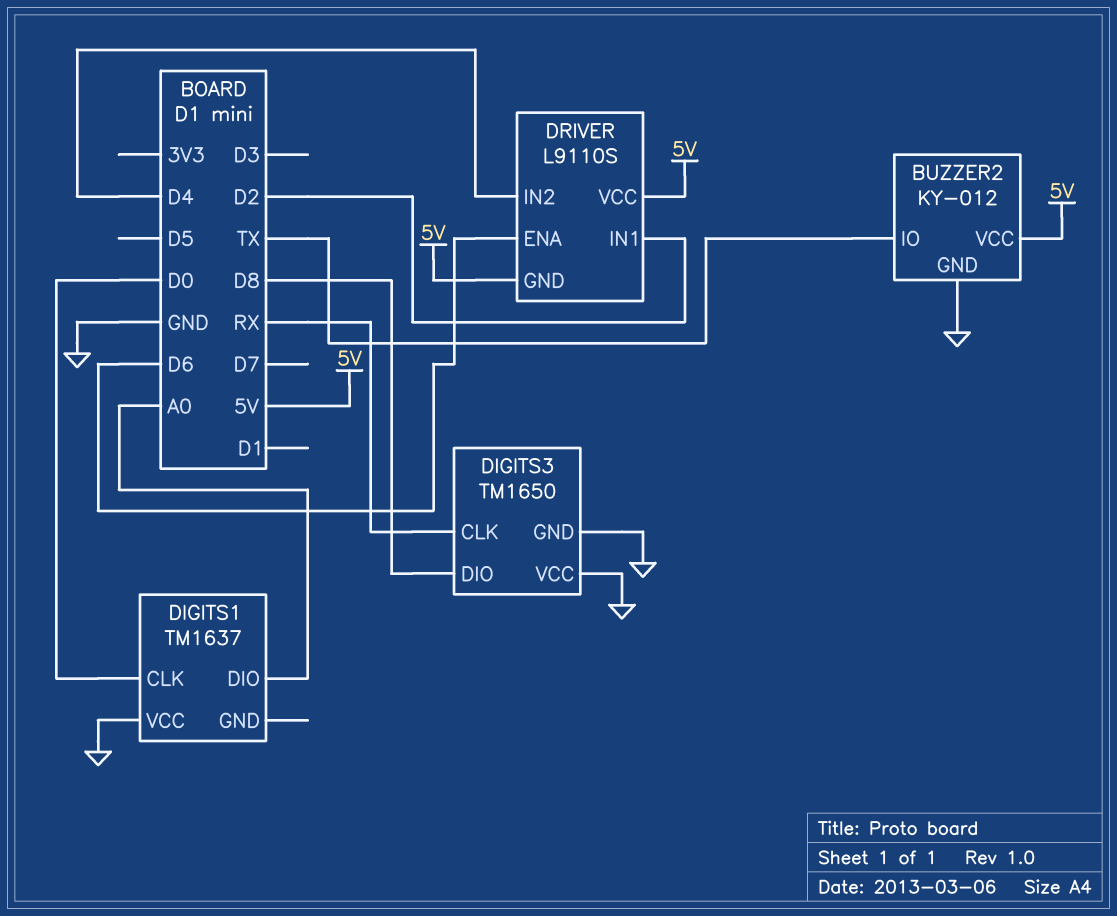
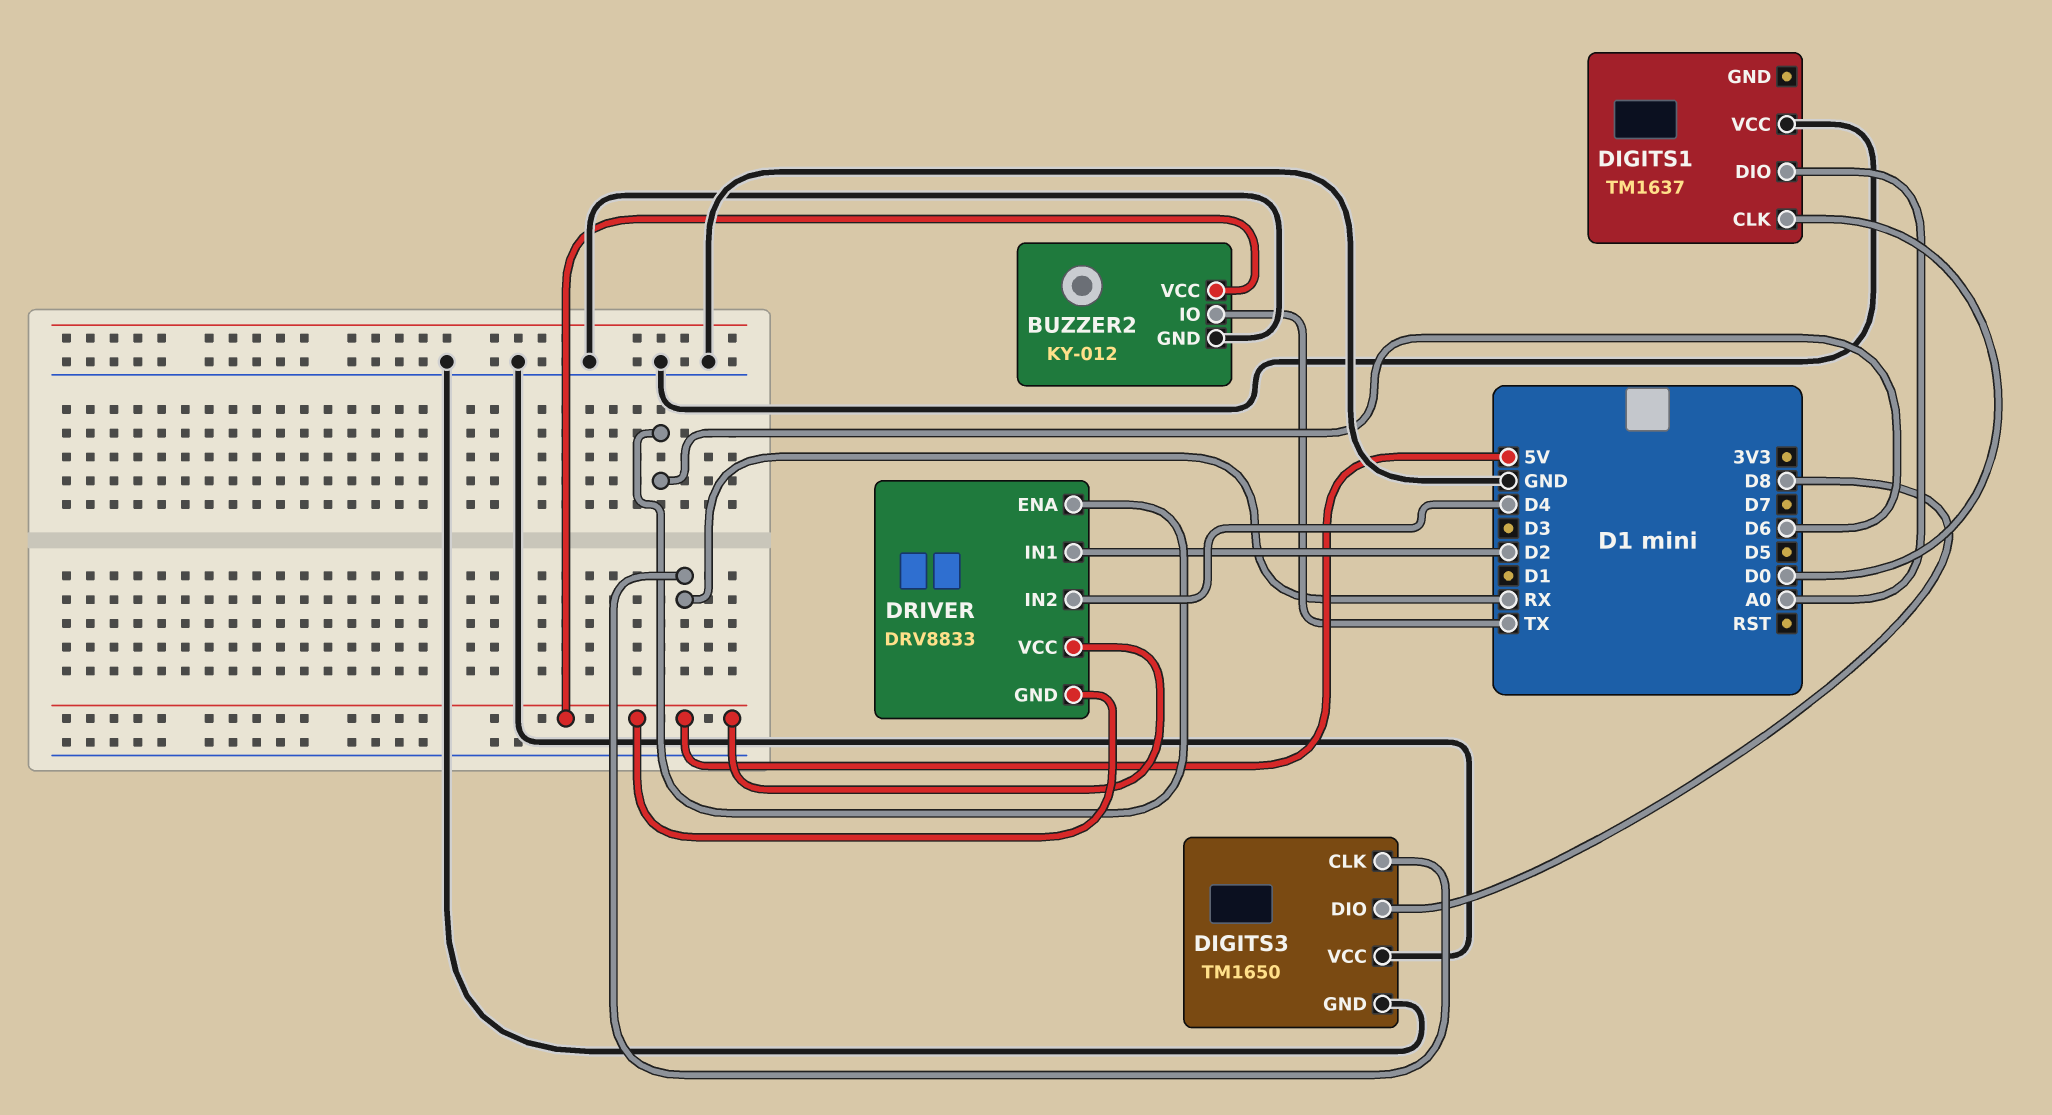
DRIVER: L9110S -> DRV8833

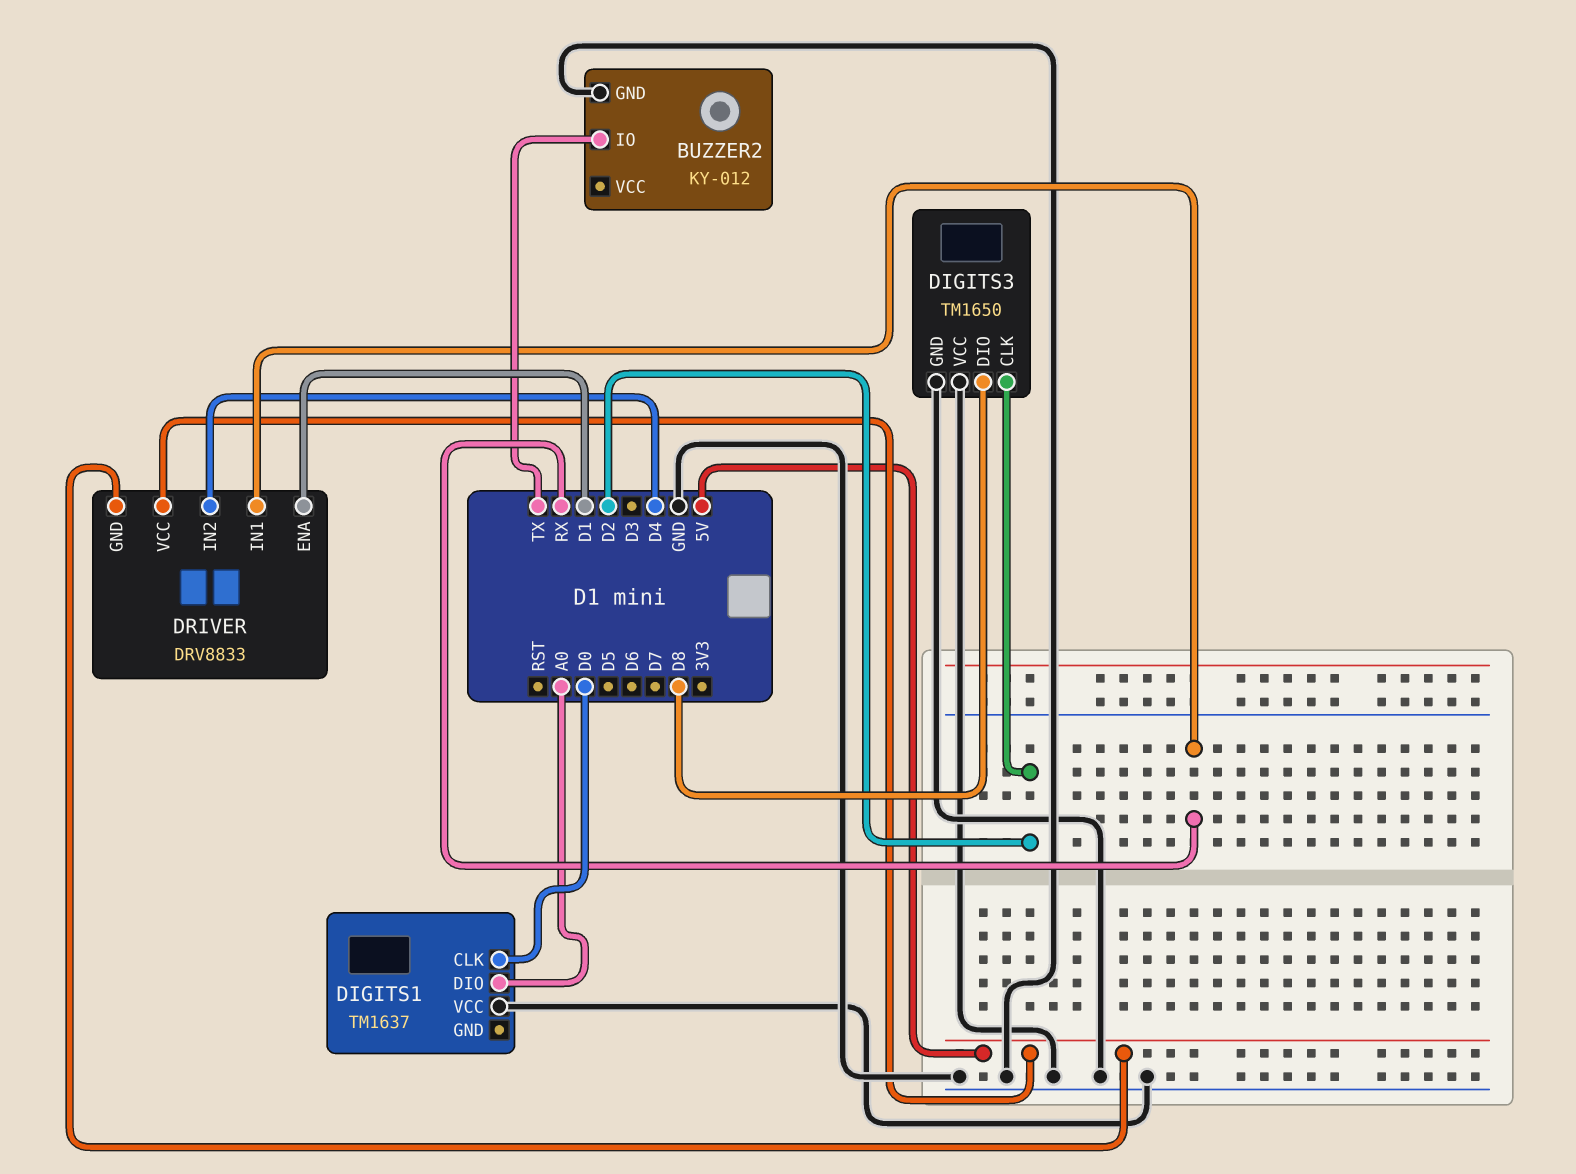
BUZZER2 pin VCC: 5V -> none
DIGITS3 pin CLK: RX -> D2
DRIVER pin ENA: D6 -> D1
DRIVER pin IN1: D2 -> RX

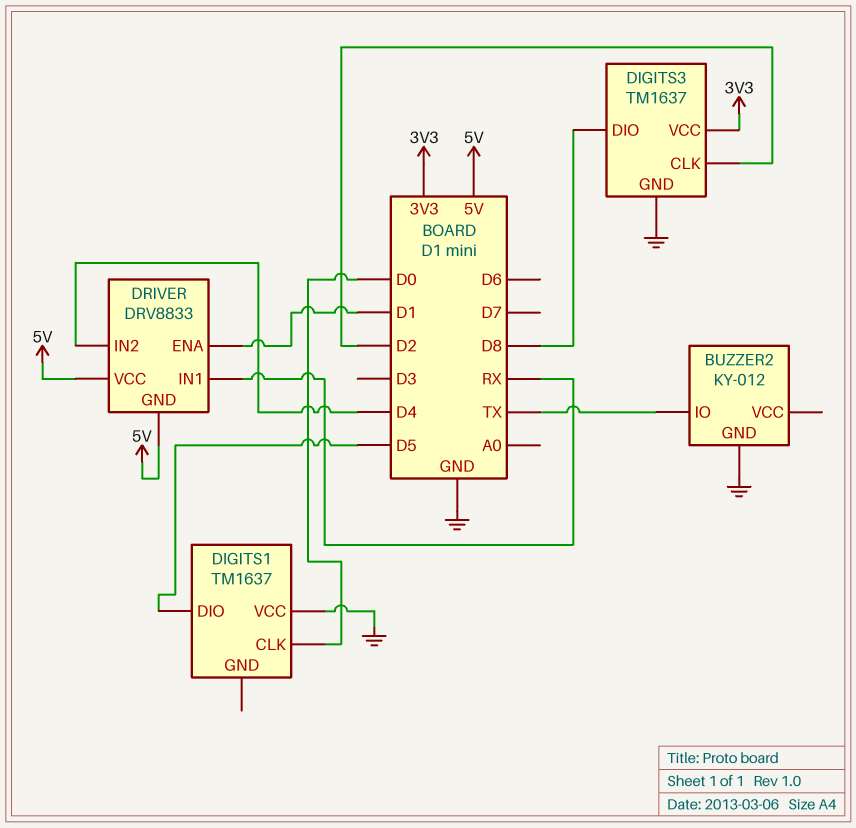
DIGITS1 pin DIO: A0 -> D5
DIGITS3: TM1650 -> TM1637
DIGITS3 pin VCC: GND -> 3V3

